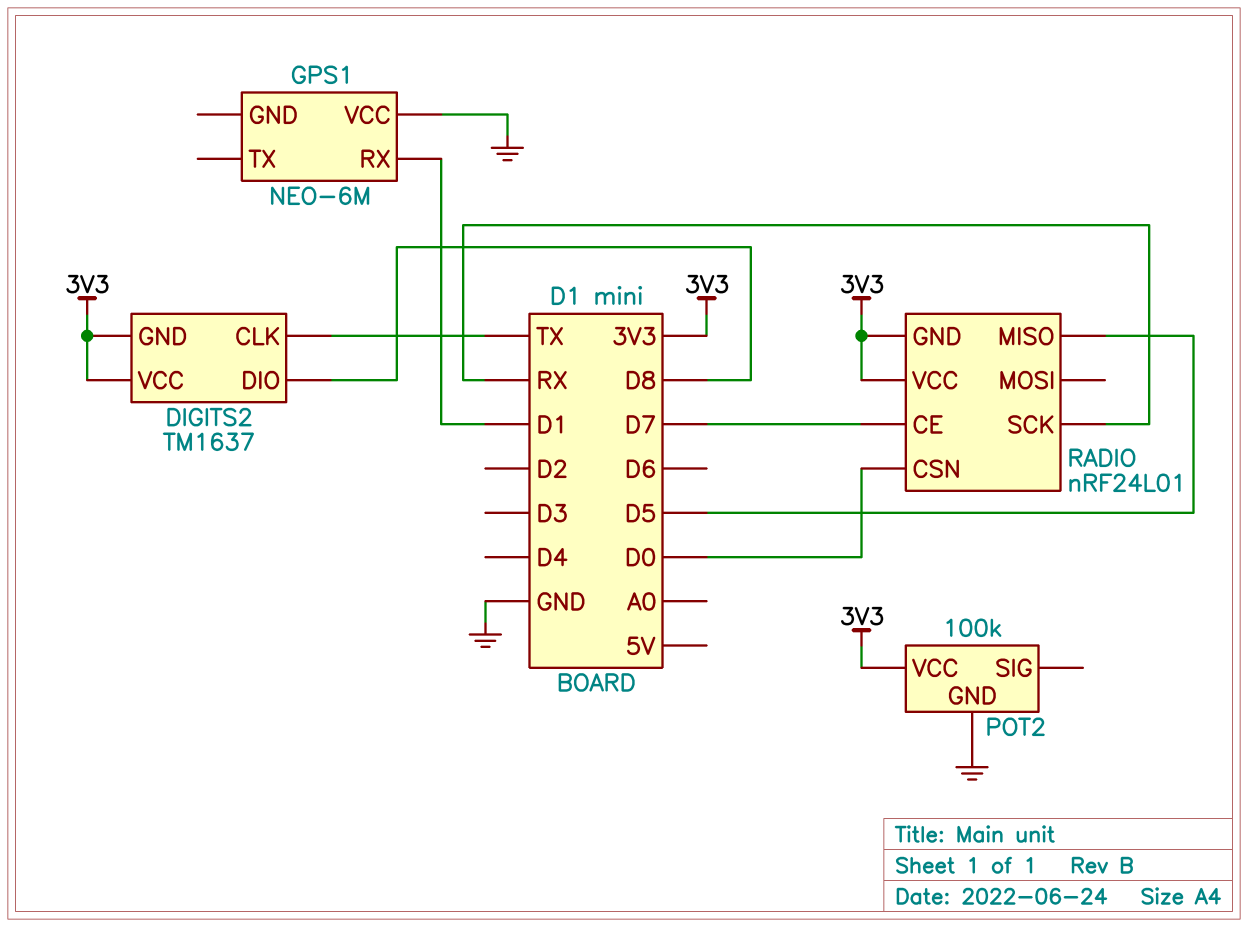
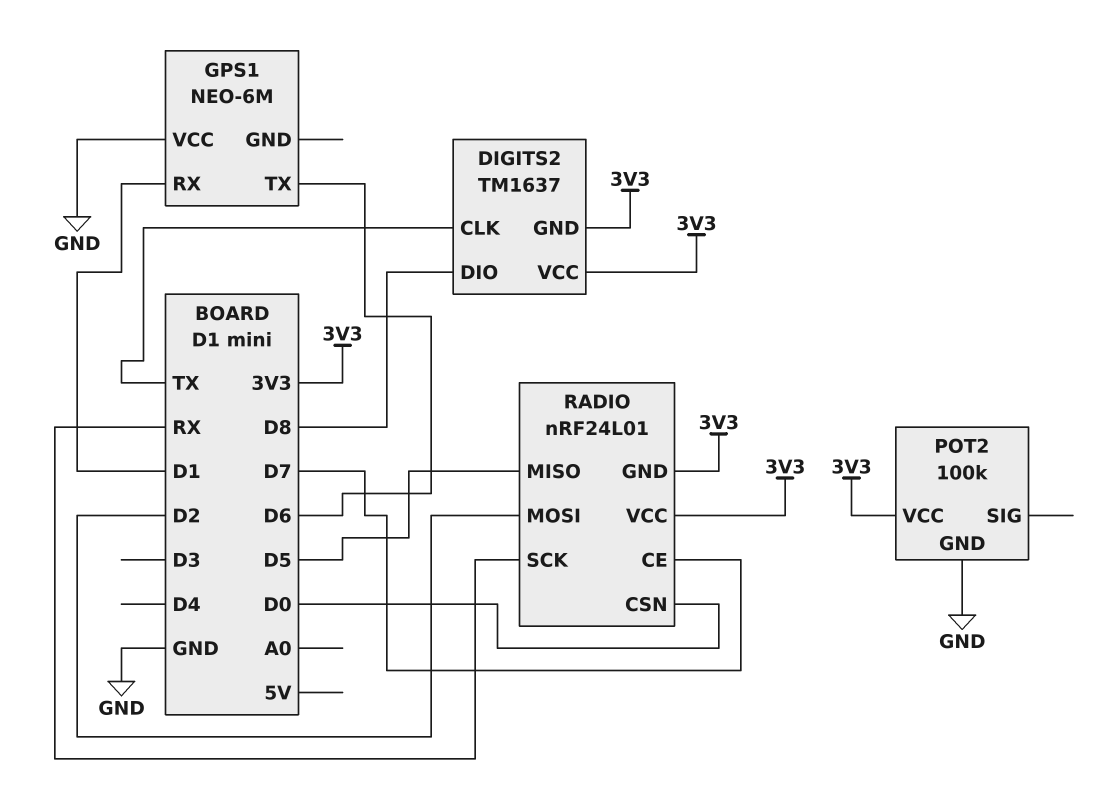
GPS1 pin TX: none -> D6
RADIO pin MOSI: none -> D2

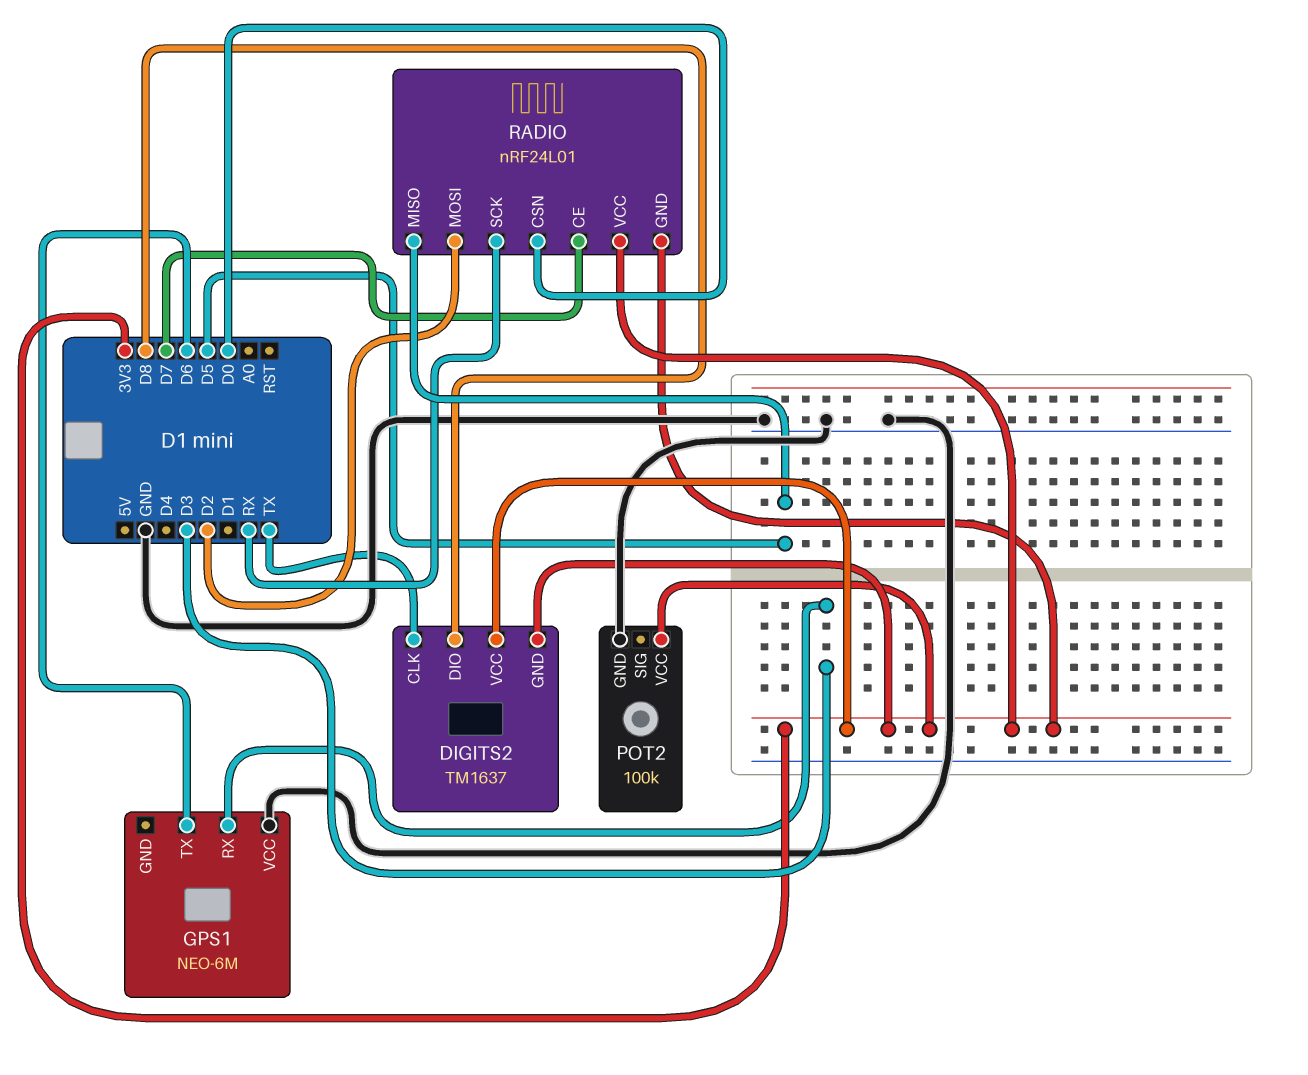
GPS1 pin RX: D1 -> D3

